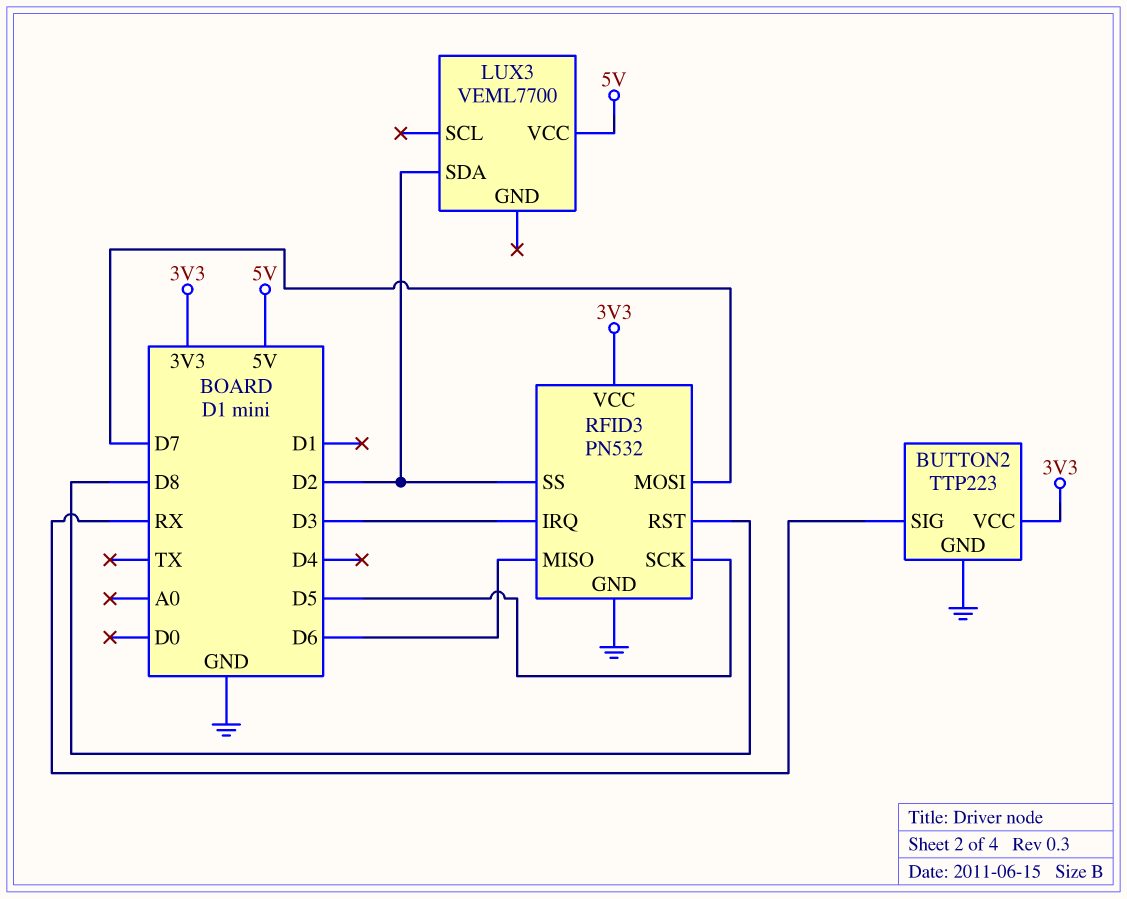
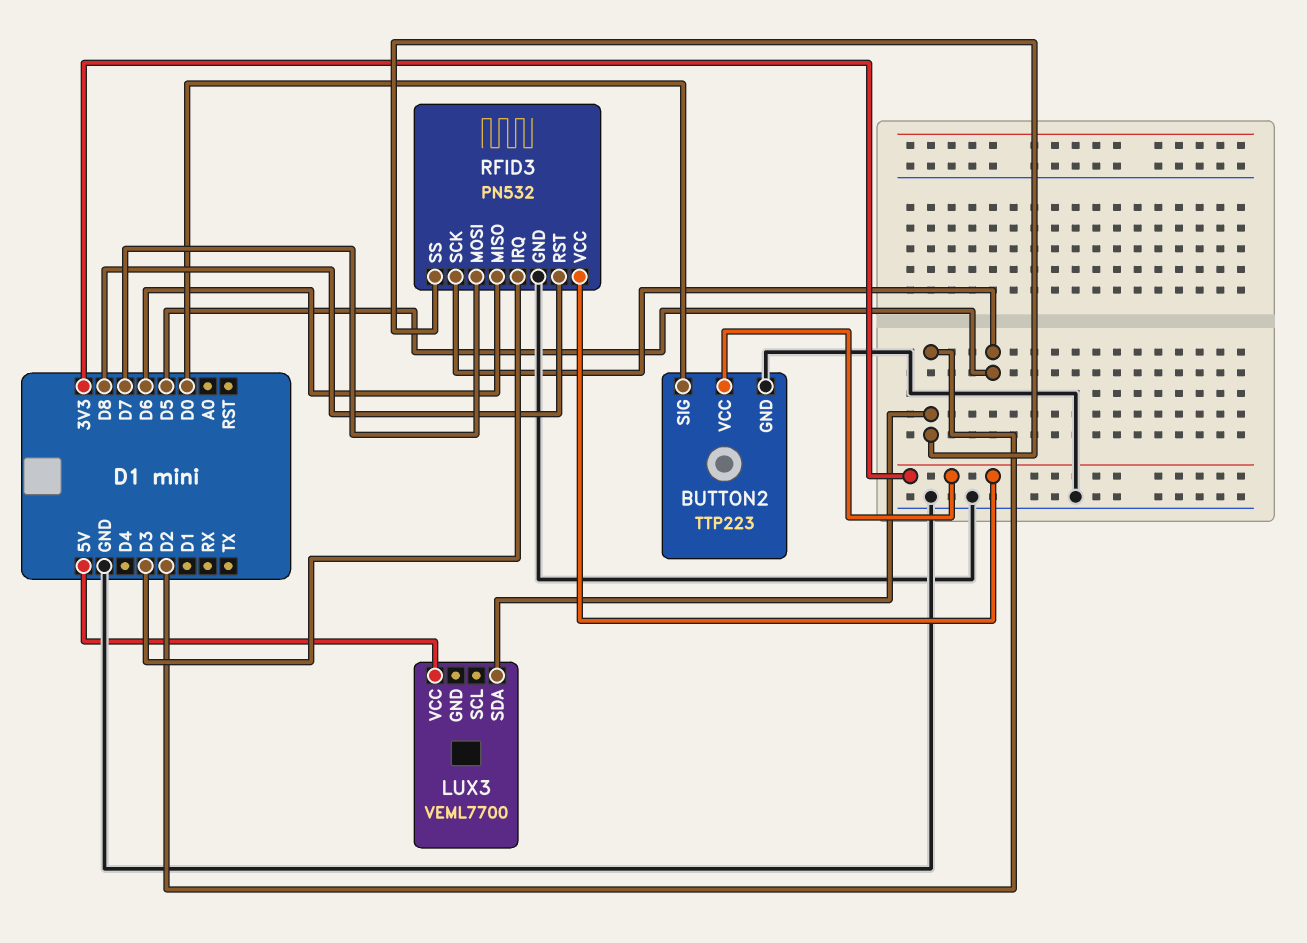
BUTTON2 pin SIG: RX -> D0

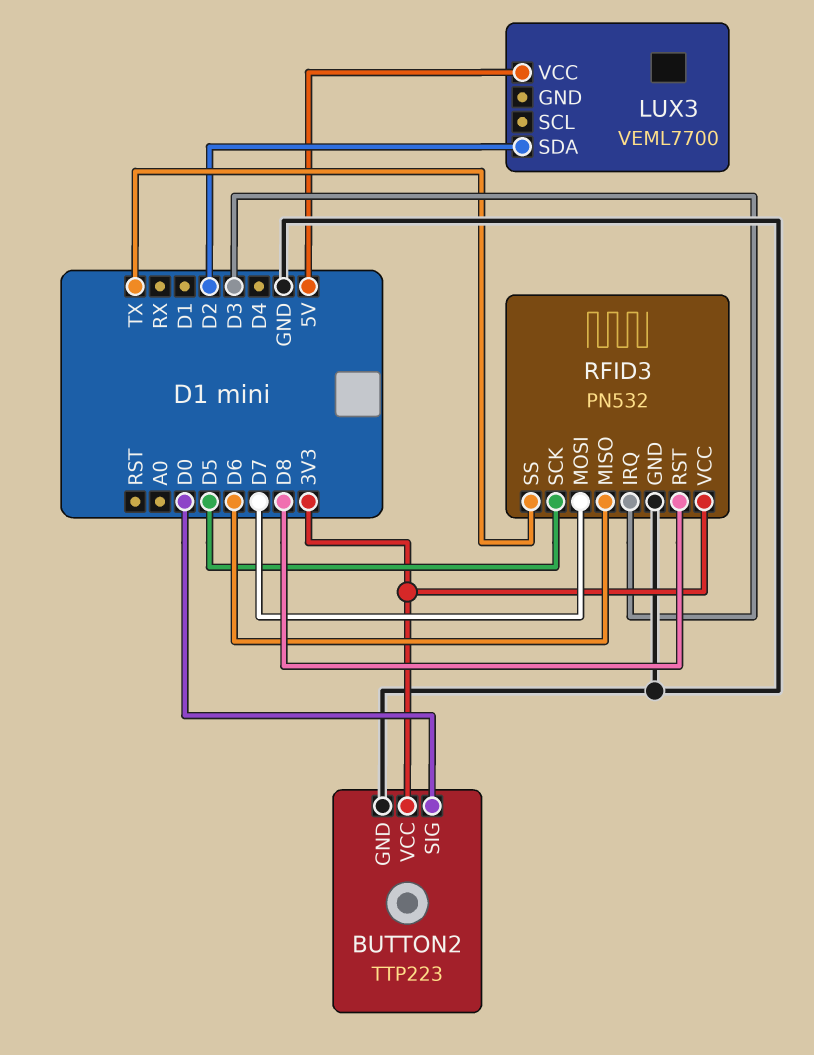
RFID3 pin SS: D2 -> TX

